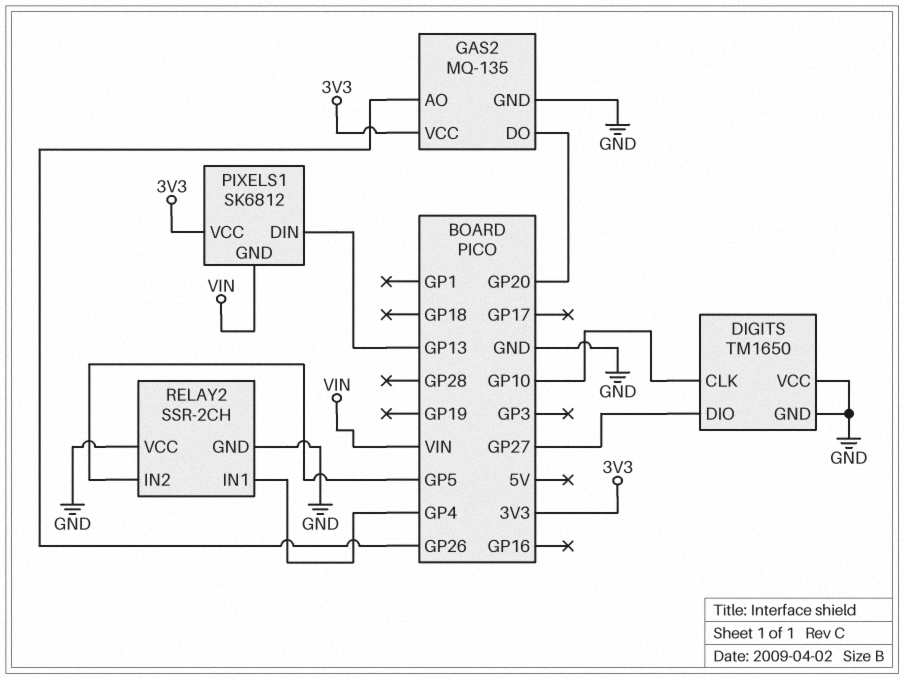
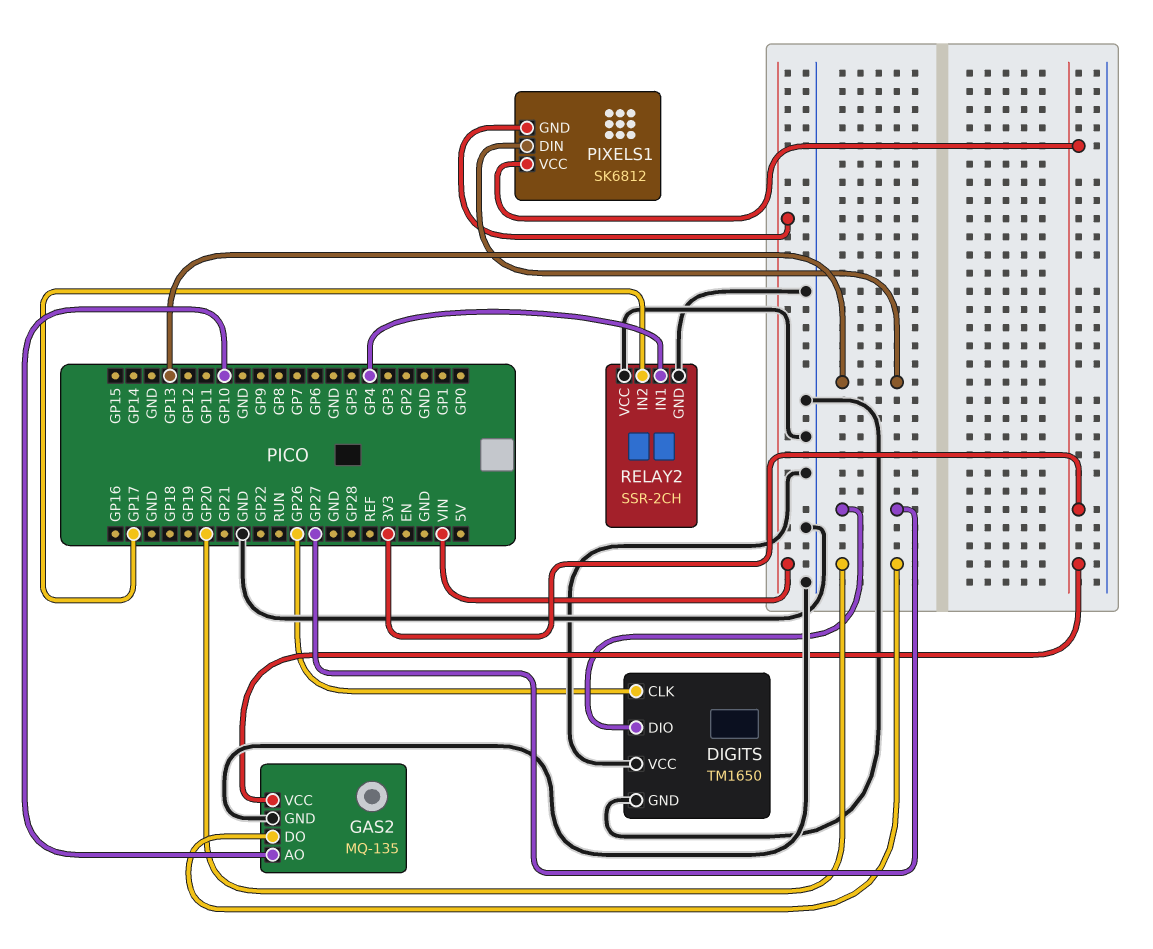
DIGITS pin CLK: GP10 -> GP26
GAS2 pin AO: GP26 -> GP10
RELAY2 pin IN2: GP5 -> GP17

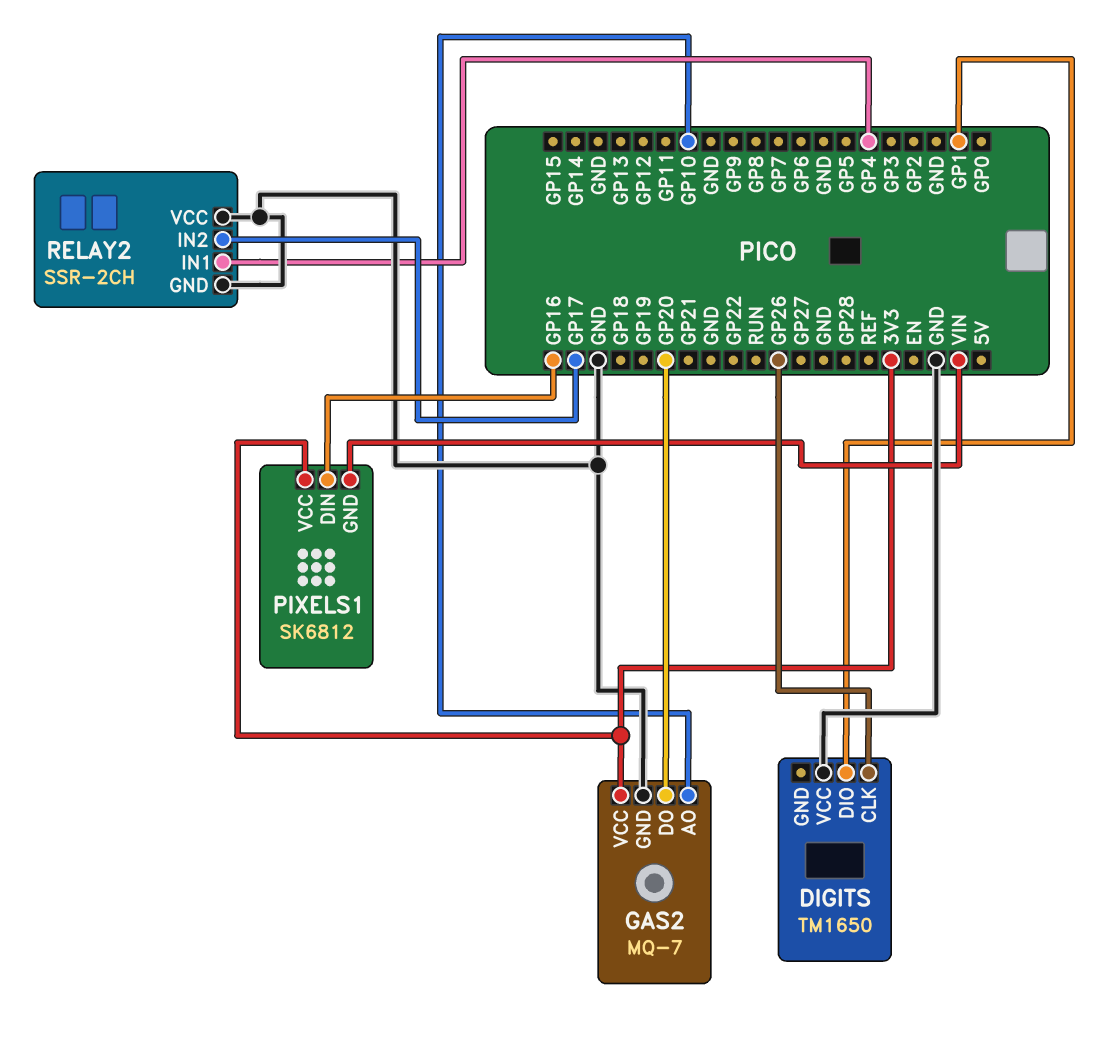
DIGITS pin DIO: GP27 -> GP1
DIGITS pin GND: GND -> none
GAS2: MQ-135 -> MQ-7
PIXELS1 pin DIN: GP13 -> GP16

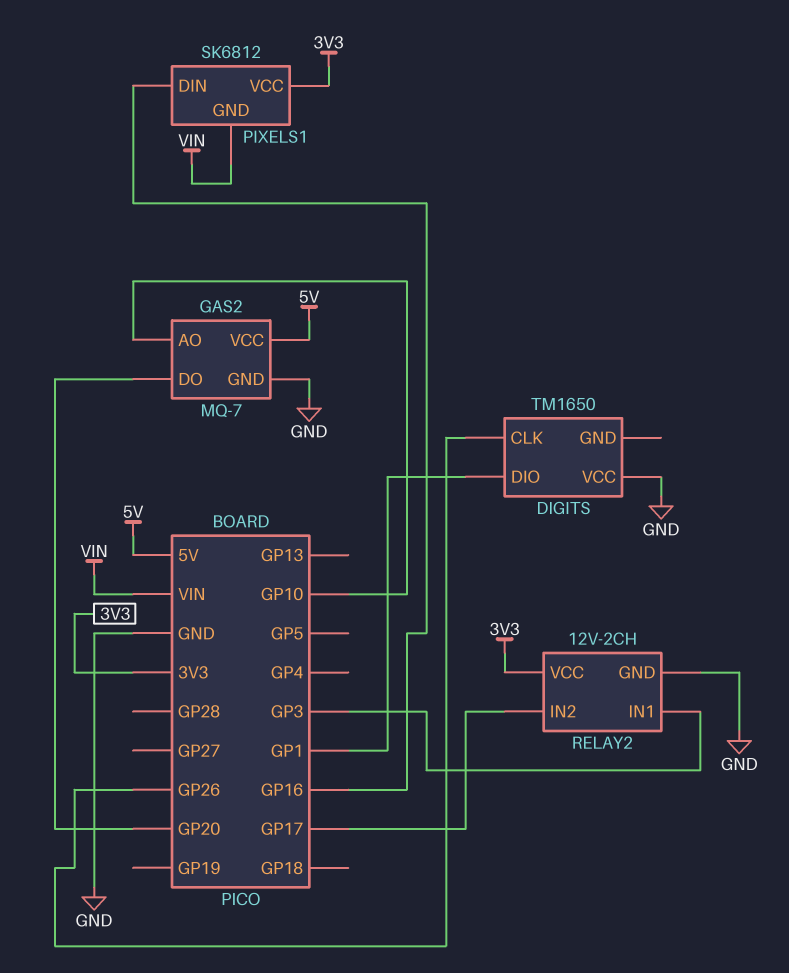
GAS2 pin VCC: 3V3 -> 5V
RELAY2: SSR-2CH -> 12V-2CH
RELAY2 pin IN1: GP4 -> GP3
RELAY2 pin VCC: GND -> 3V3

